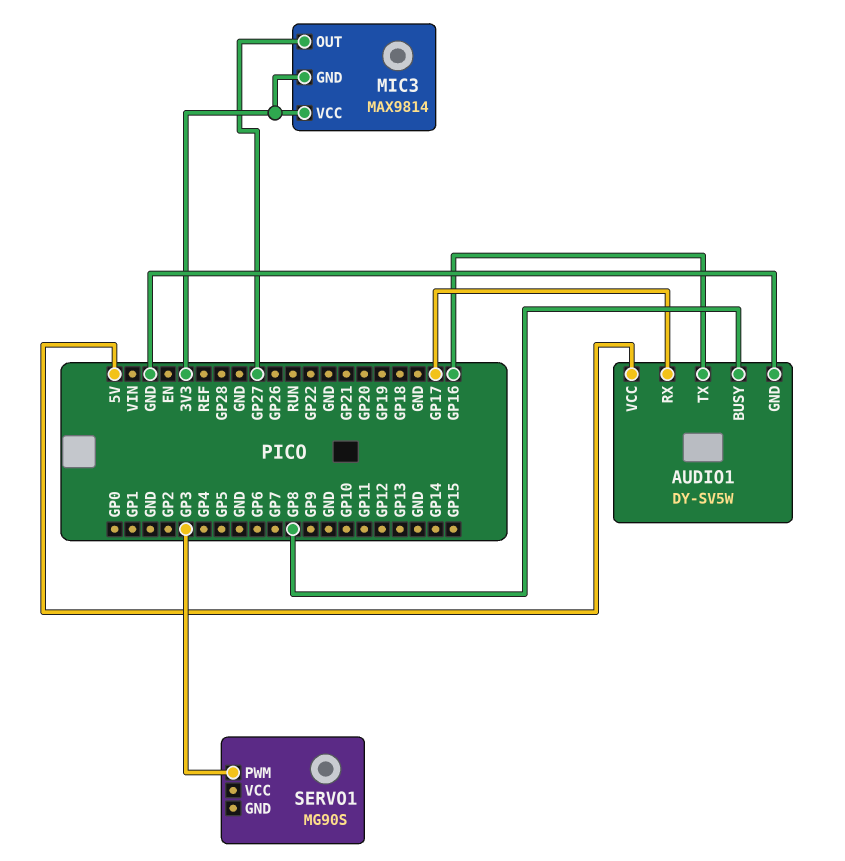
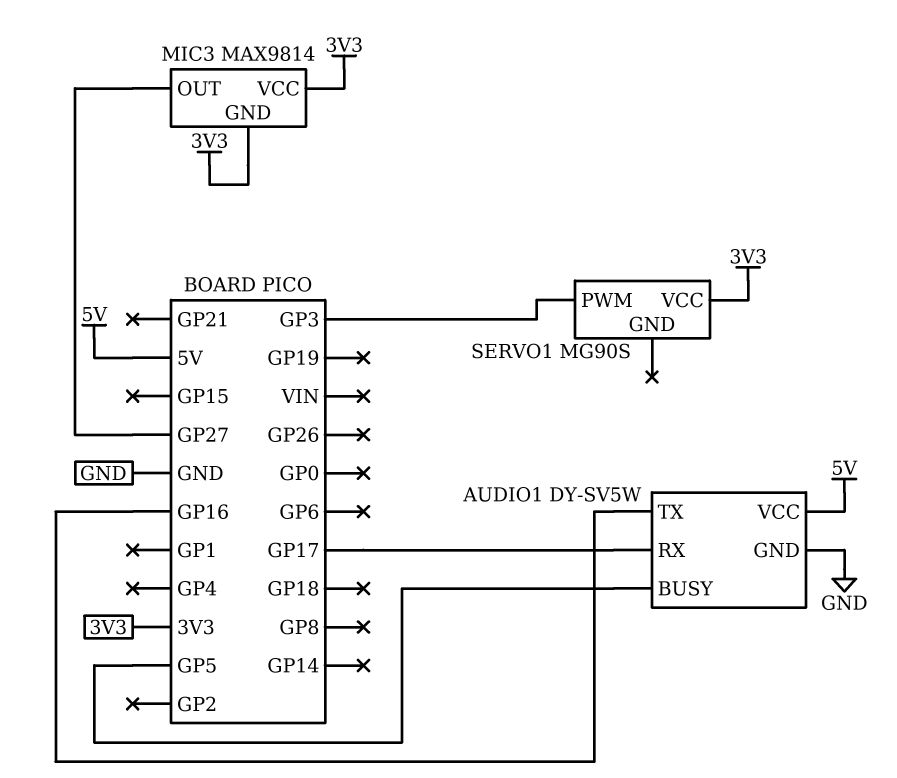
AUDIO1 pin BUSY: GP8 -> GP5
SERVO1 pin VCC: none -> 3V3

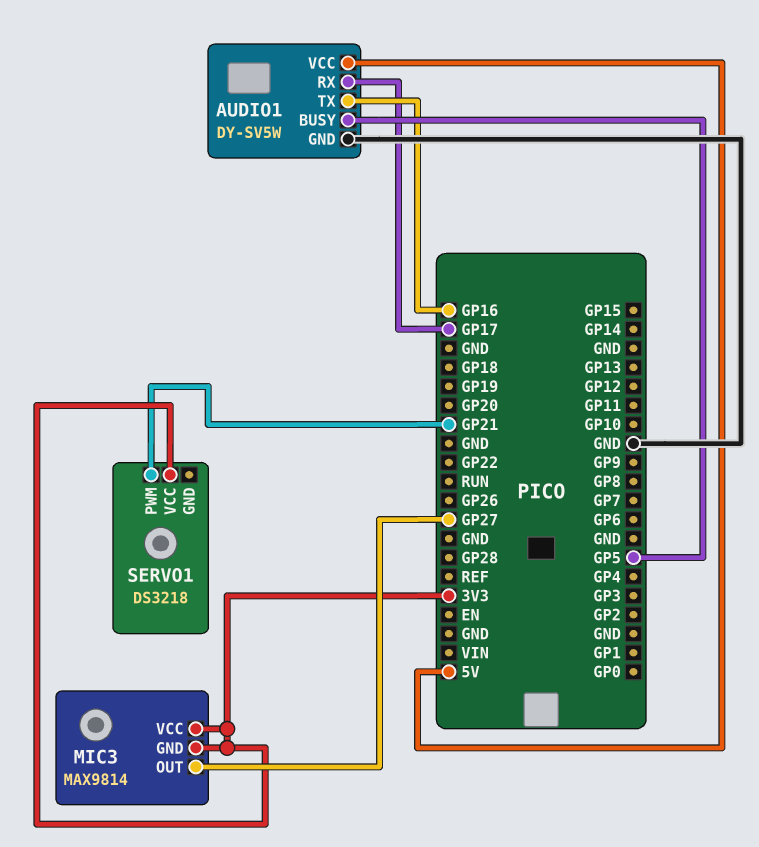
SERVO1: MG90S -> DS3218
SERVO1 pin PWM: GP3 -> GP21

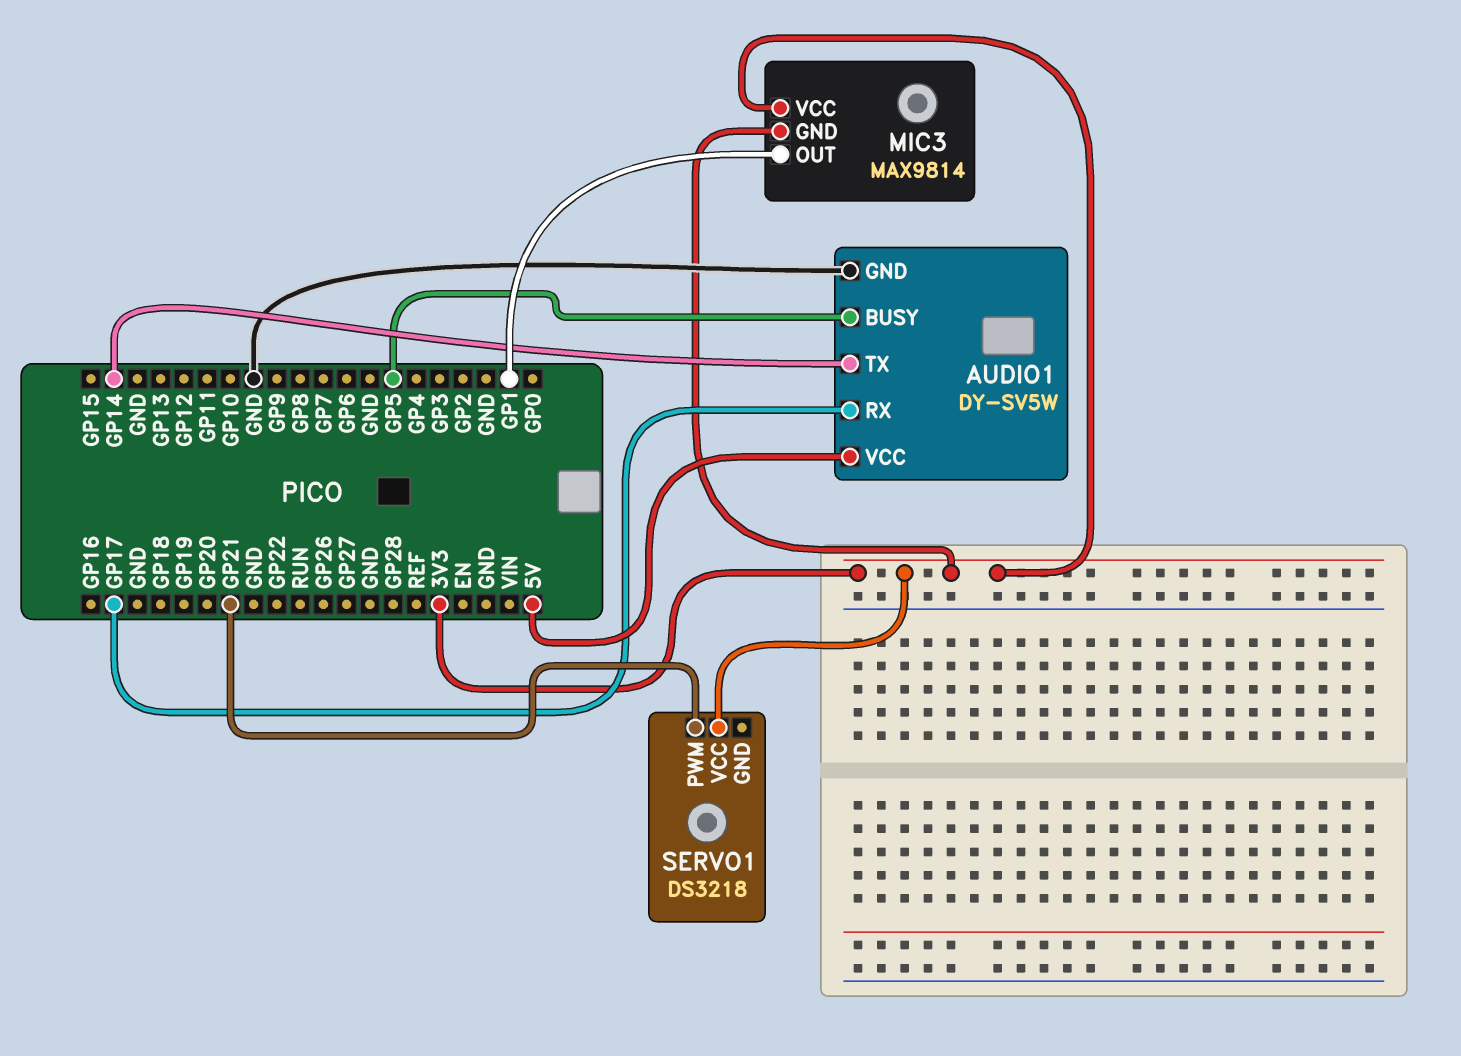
AUDIO1 pin TX: GP16 -> GP14
MIC3 pin OUT: GP27 -> GP1

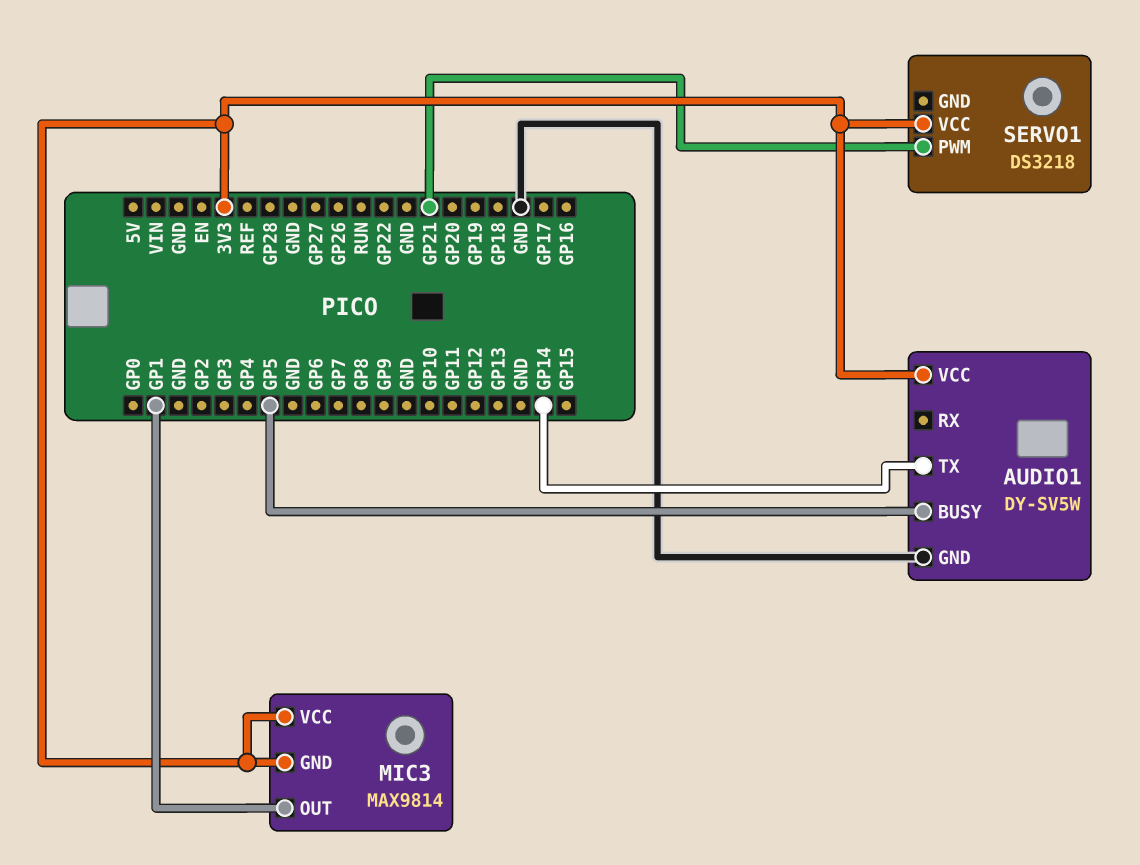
AUDIO1 pin RX: GP17 -> none
AUDIO1 pin VCC: 5V -> 3V3

